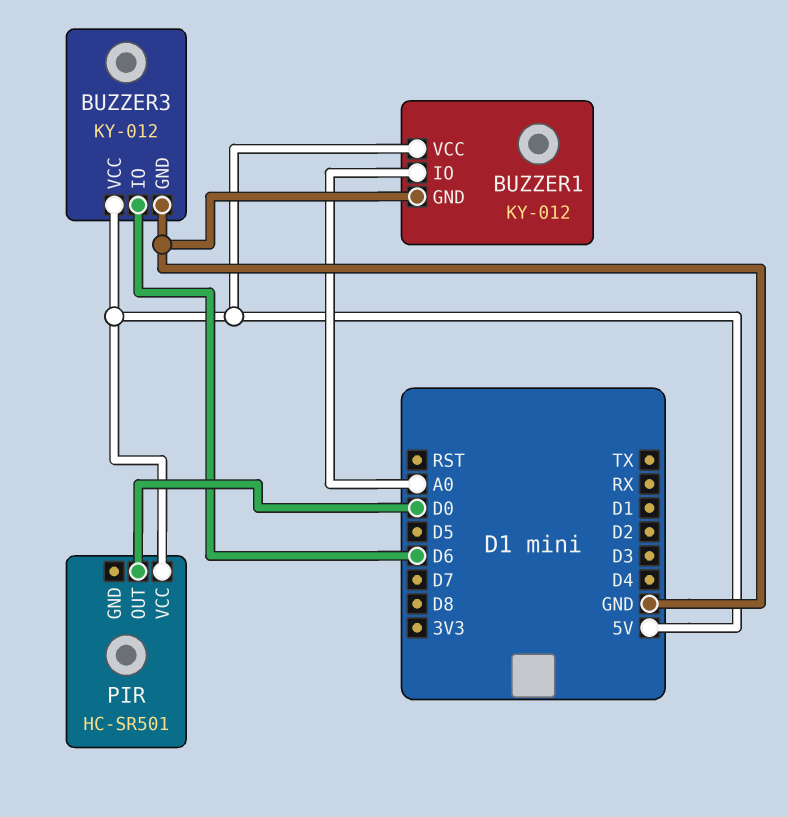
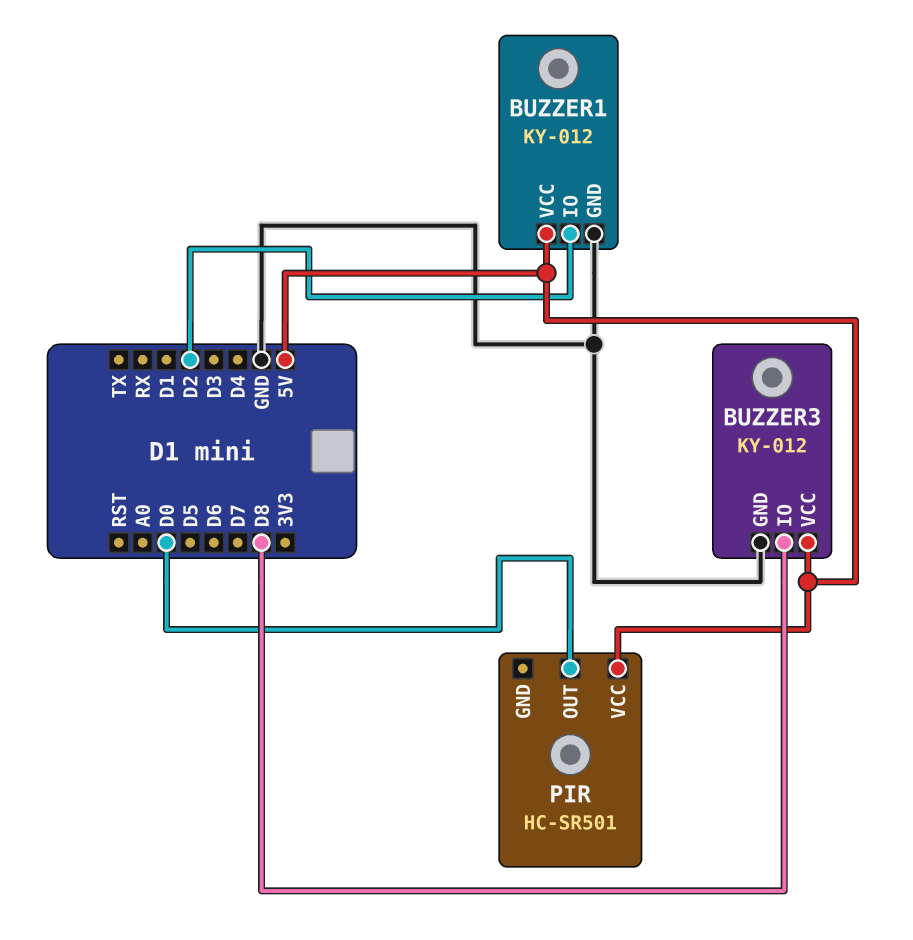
BUZZER1 pin IO: A0 -> D2
BUZZER3 pin IO: D6 -> D8

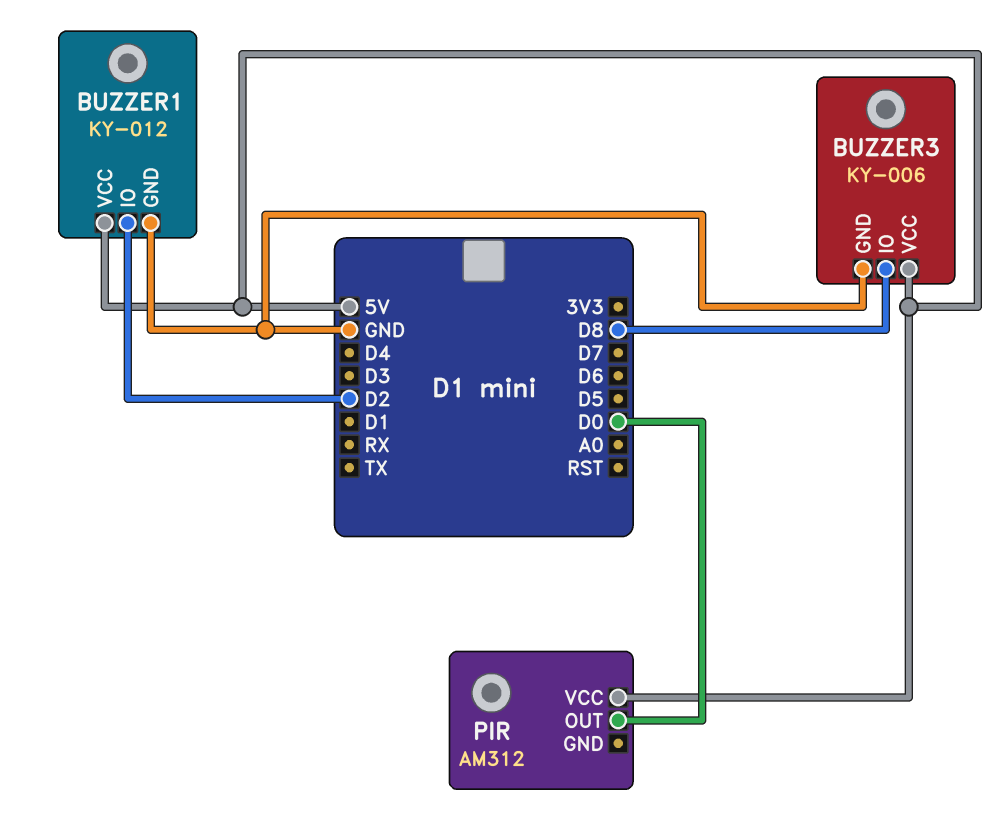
BUZZER3: KY-012 -> KY-006
PIR: HC-SR501 -> AM312

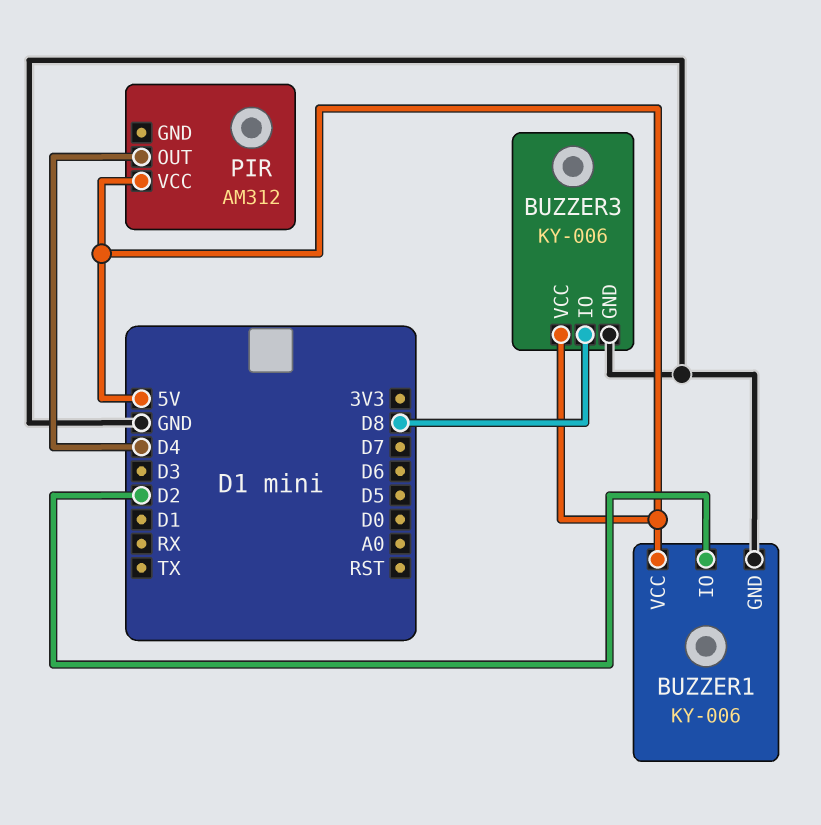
BUZZER1: KY-012 -> KY-006
PIR pin OUT: D0 -> D4

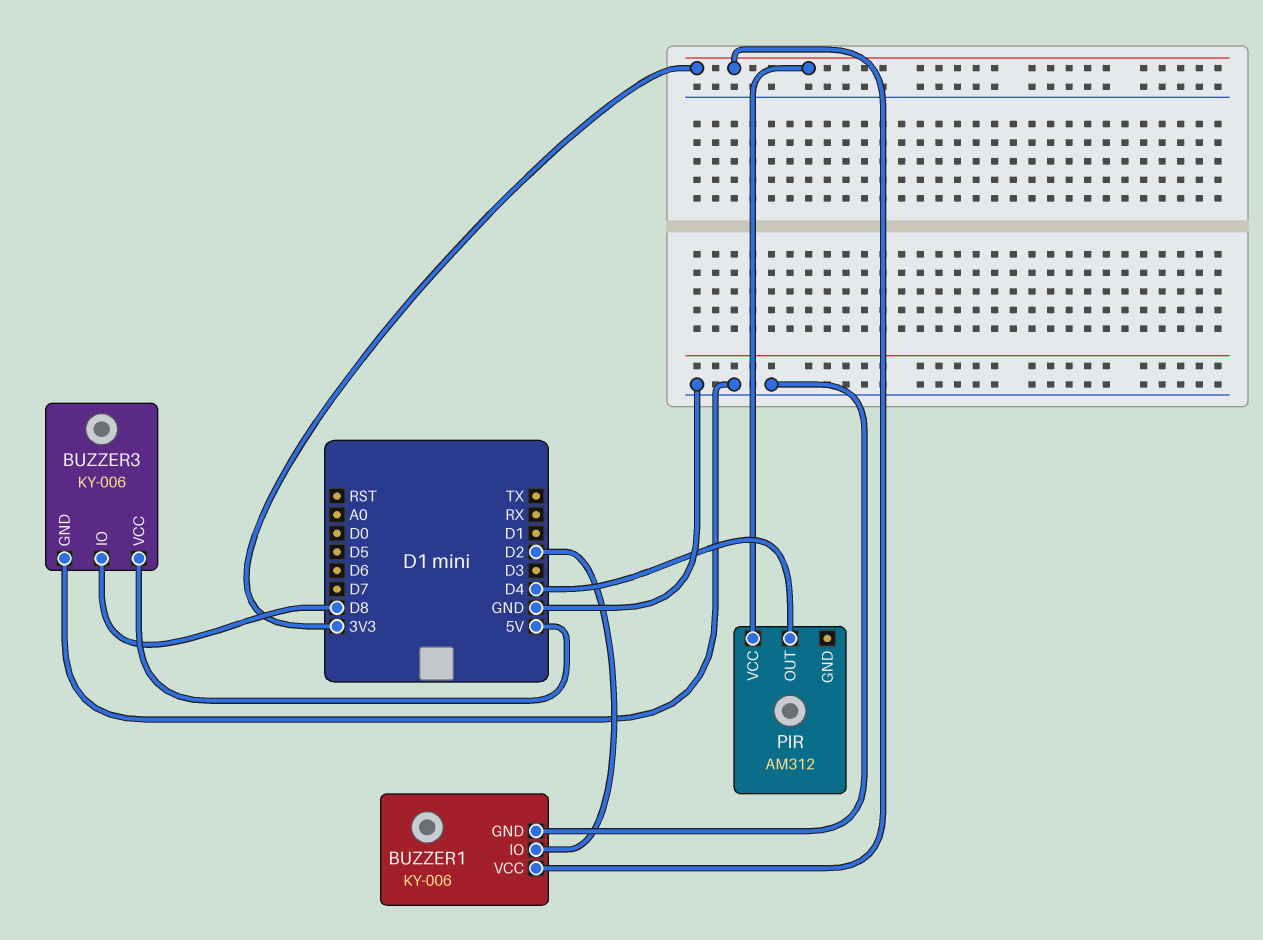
BUZZER1 pin VCC: 5V -> 3V3
PIR pin VCC: 5V -> 3V3

